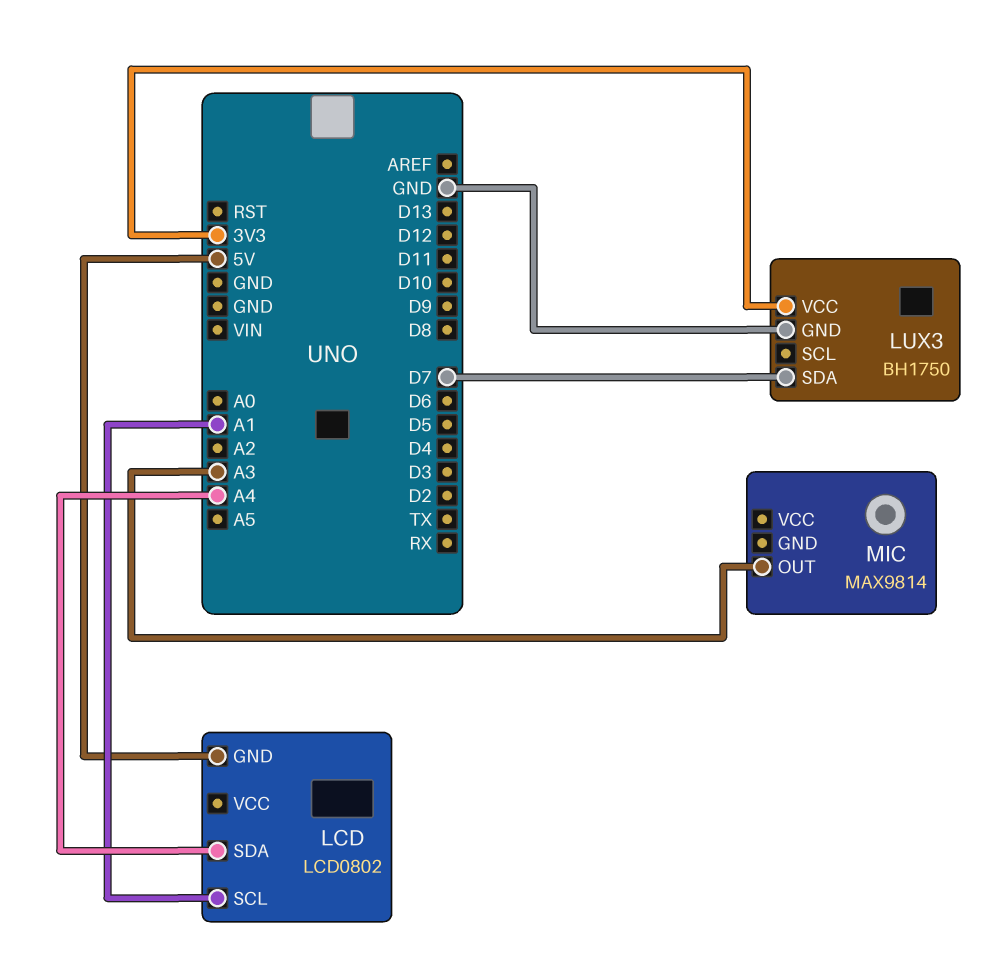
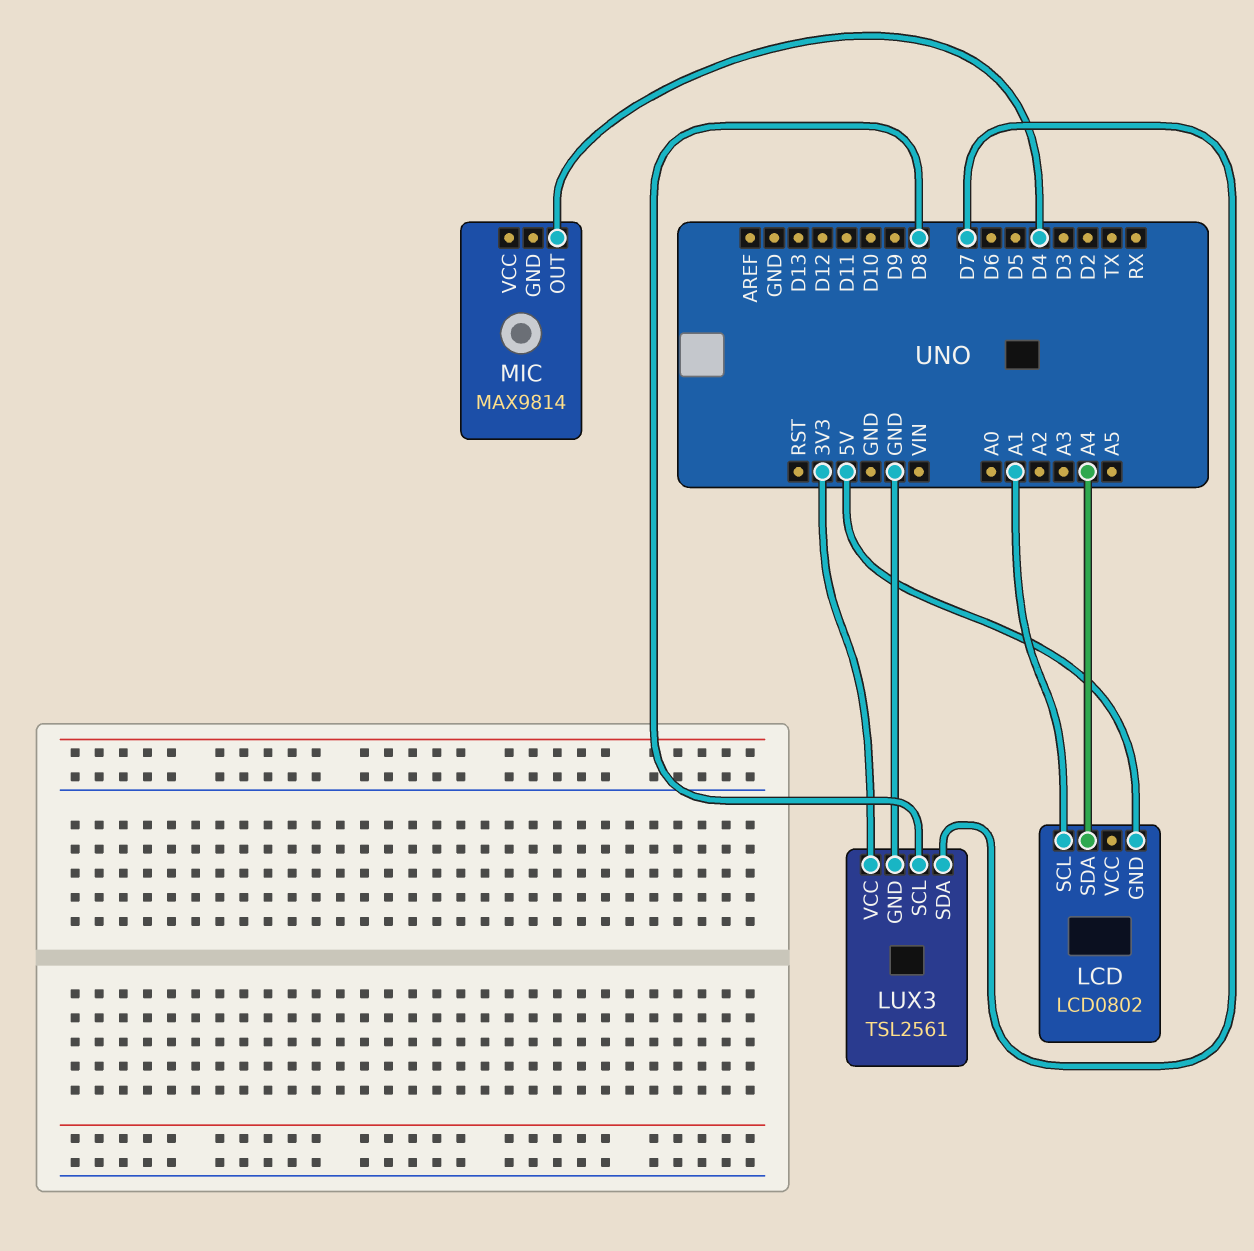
LUX3: BH1750 -> TSL2561
LUX3 pin SCL: none -> D8
MIC pin OUT: A3 -> D4

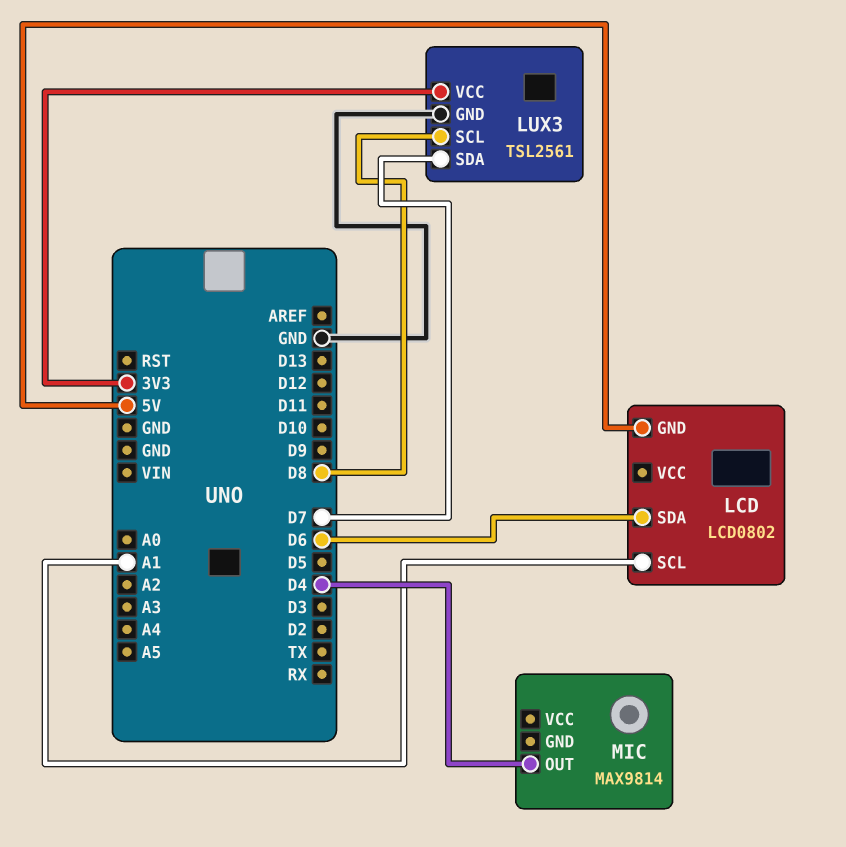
LCD pin SDA: A4 -> D6

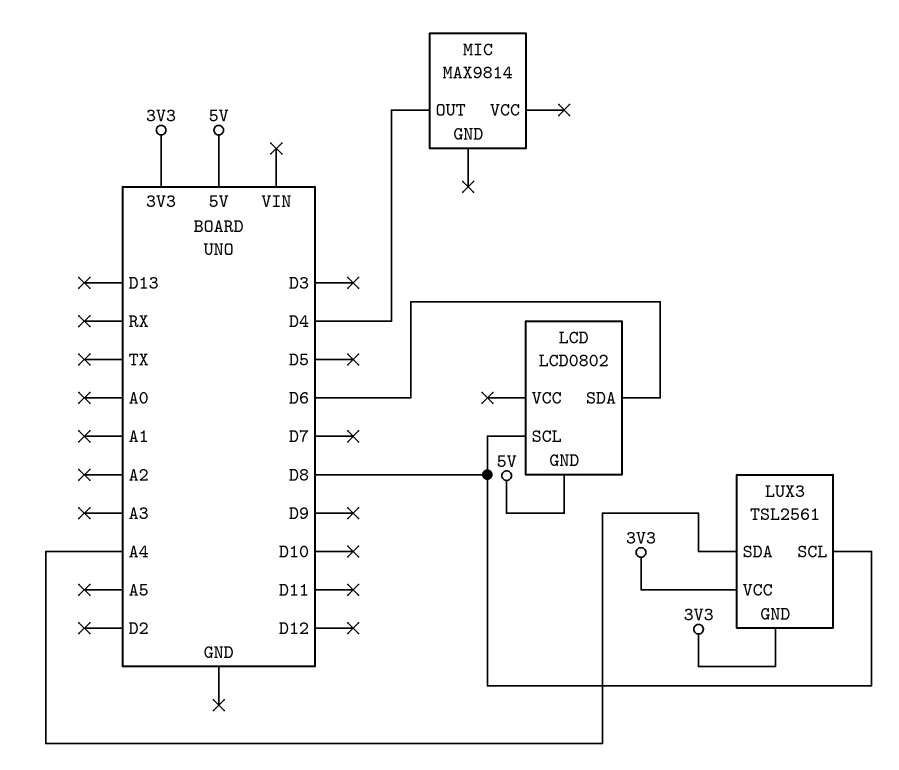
LCD pin SCL: A1 -> D8
LUX3 pin GND: GND -> 3V3
LUX3 pin SDA: D7 -> A4

